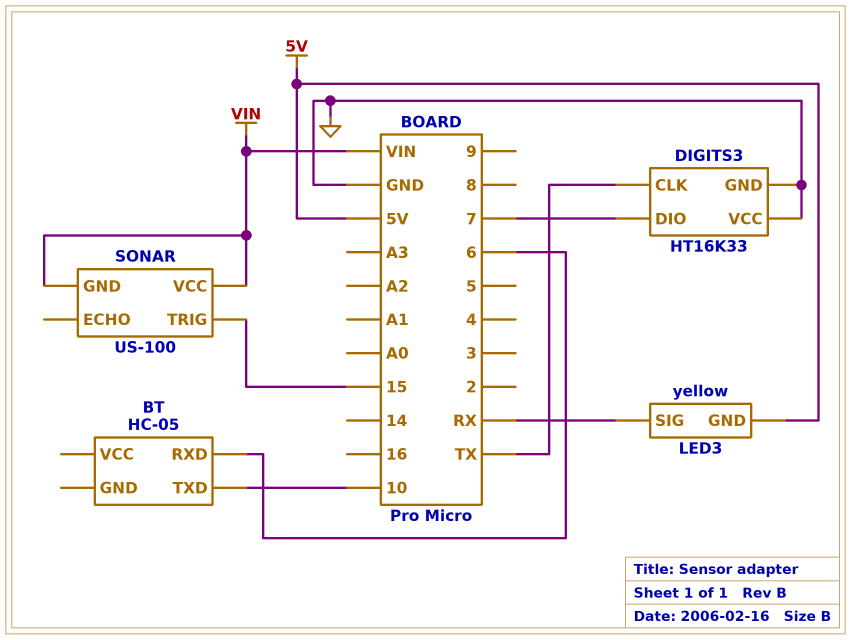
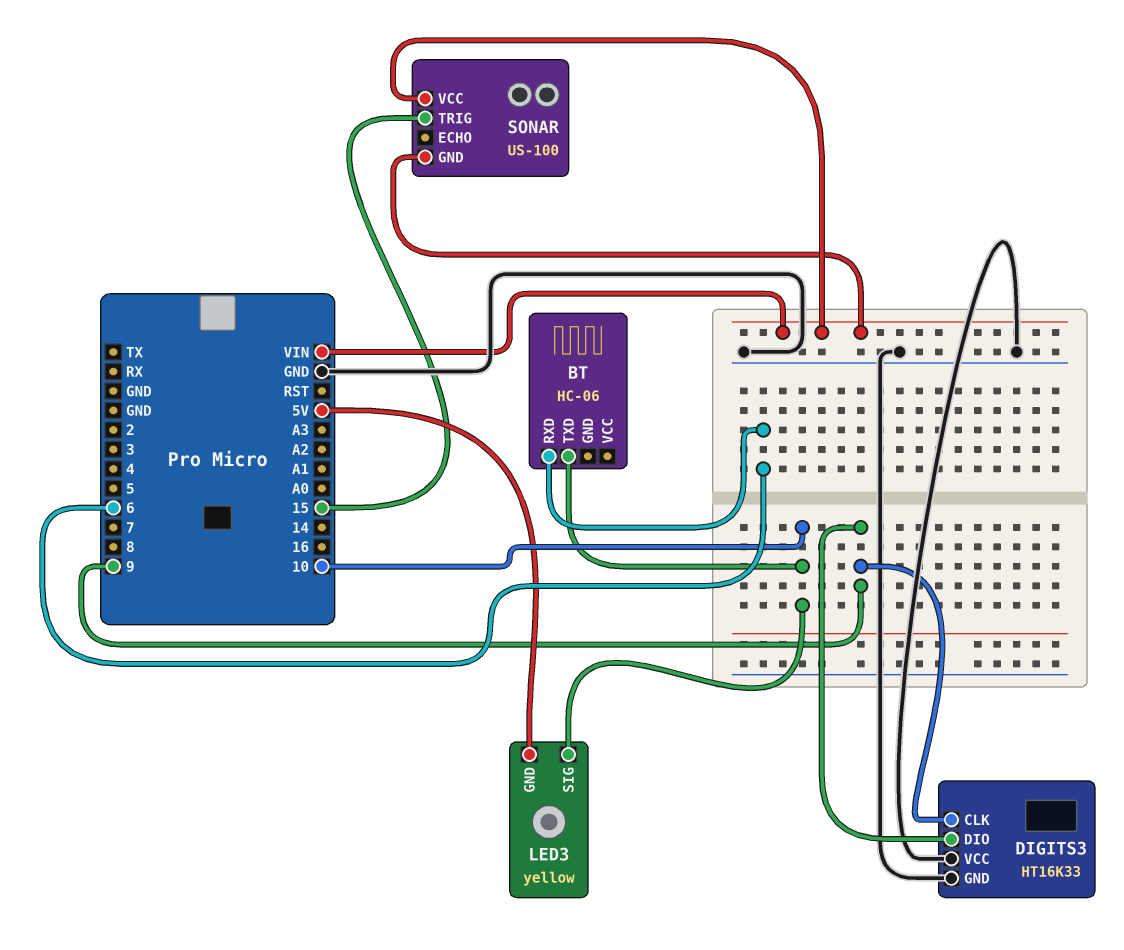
BT: HC-05 -> HC-06
DIGITS3 pin CLK: TX -> 9
DIGITS3 pin DIO: 7 -> 9
LED3 pin SIG: RX -> 10

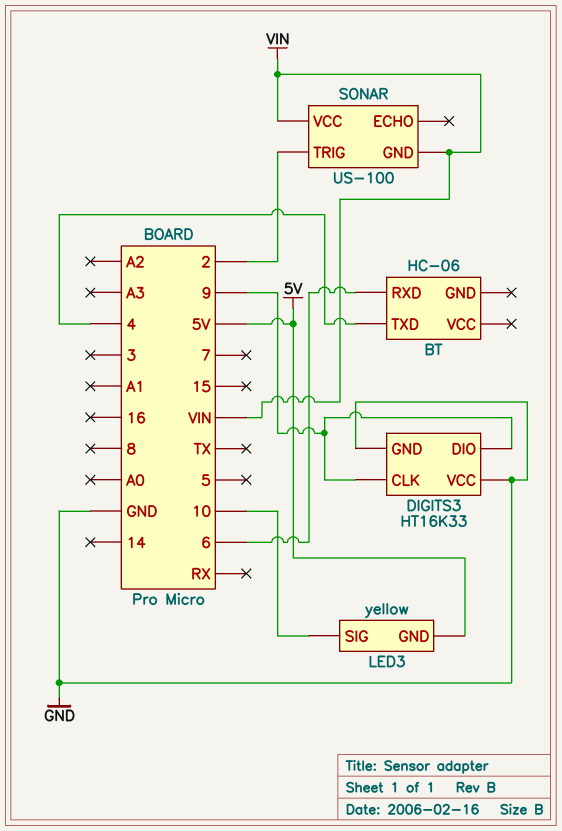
BT pin TXD: 10 -> 4
SONAR pin TRIG: 15 -> 2

